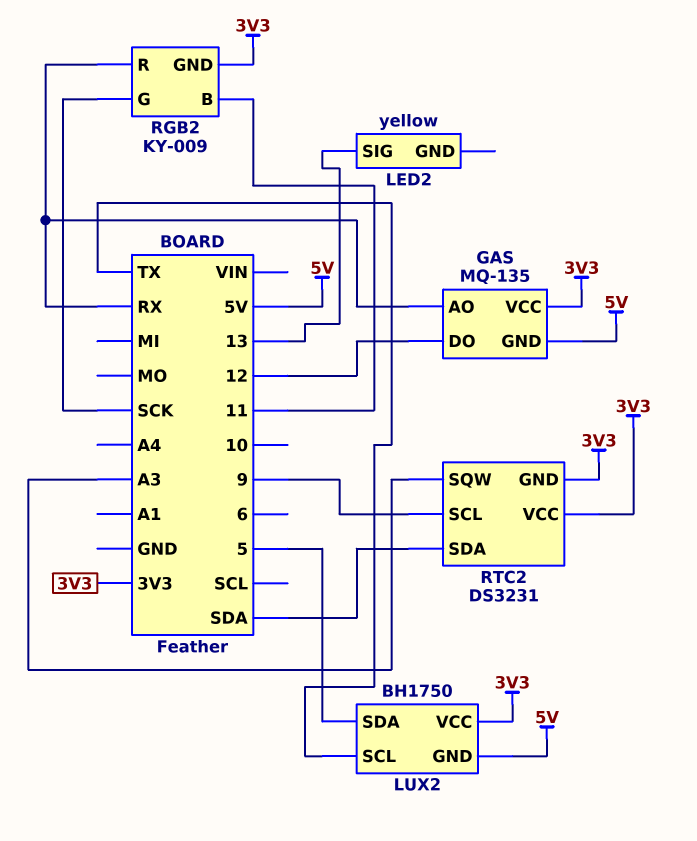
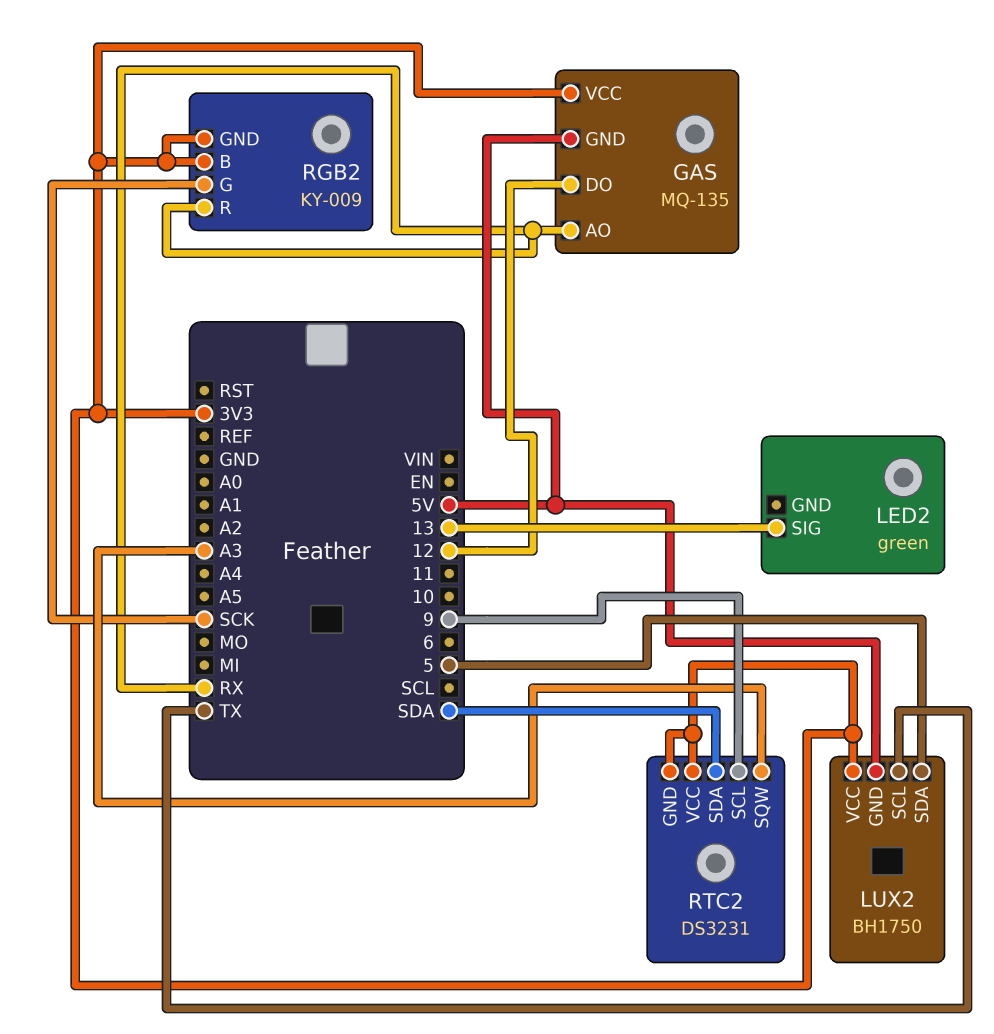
LED2: yellow -> green
RGB2 pin B: 11 -> 3V3

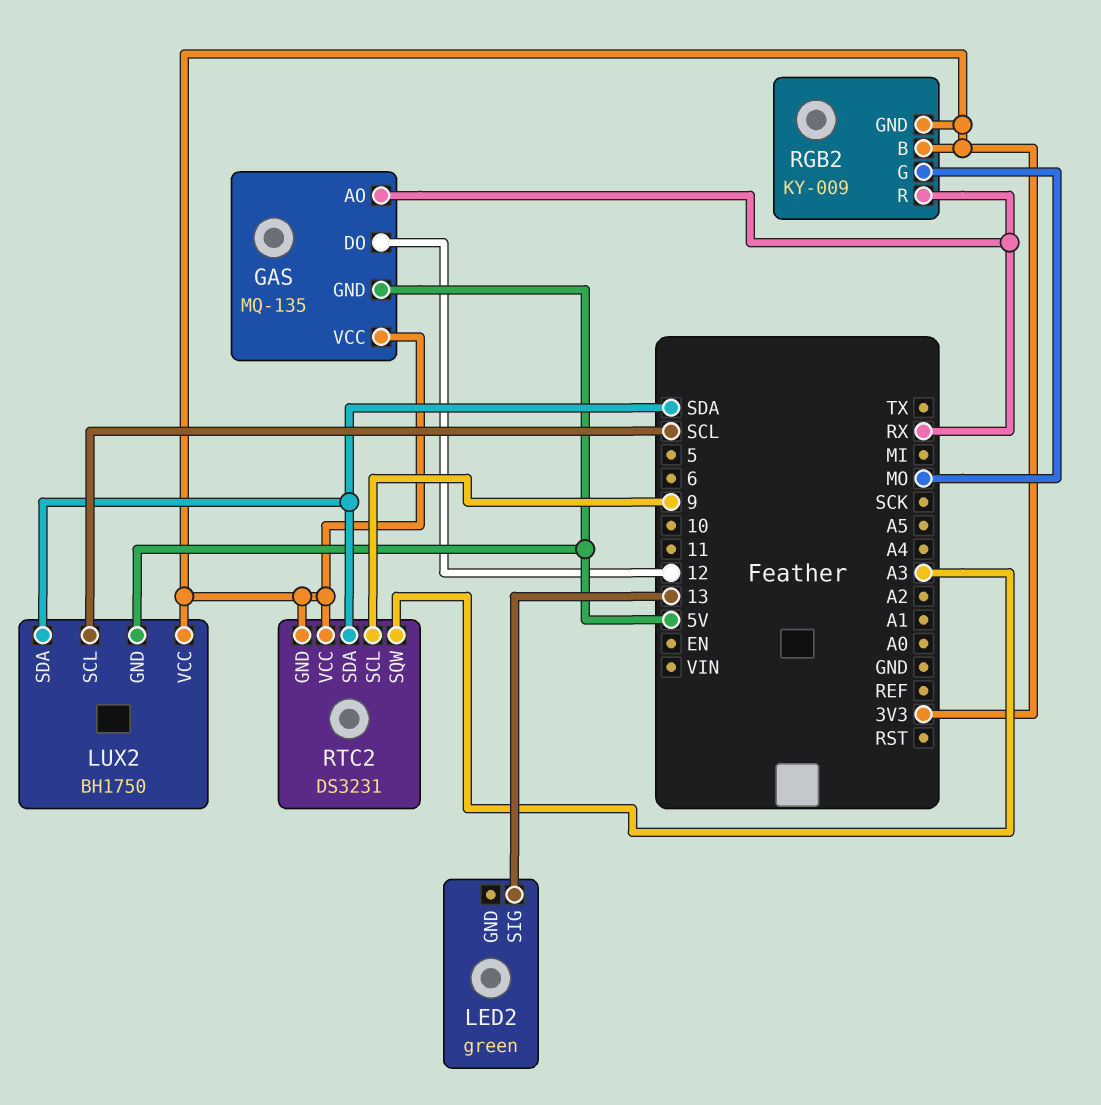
LUX2 pin SCL: TX -> SCL
LUX2 pin SDA: 5 -> SDA
RGB2 pin G: SCK -> MO

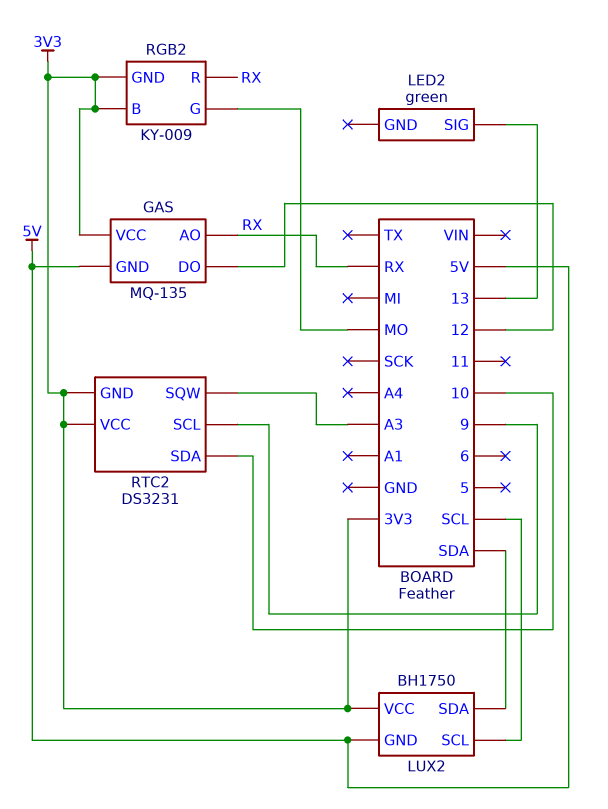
RTC2 pin SDA: SDA -> 10

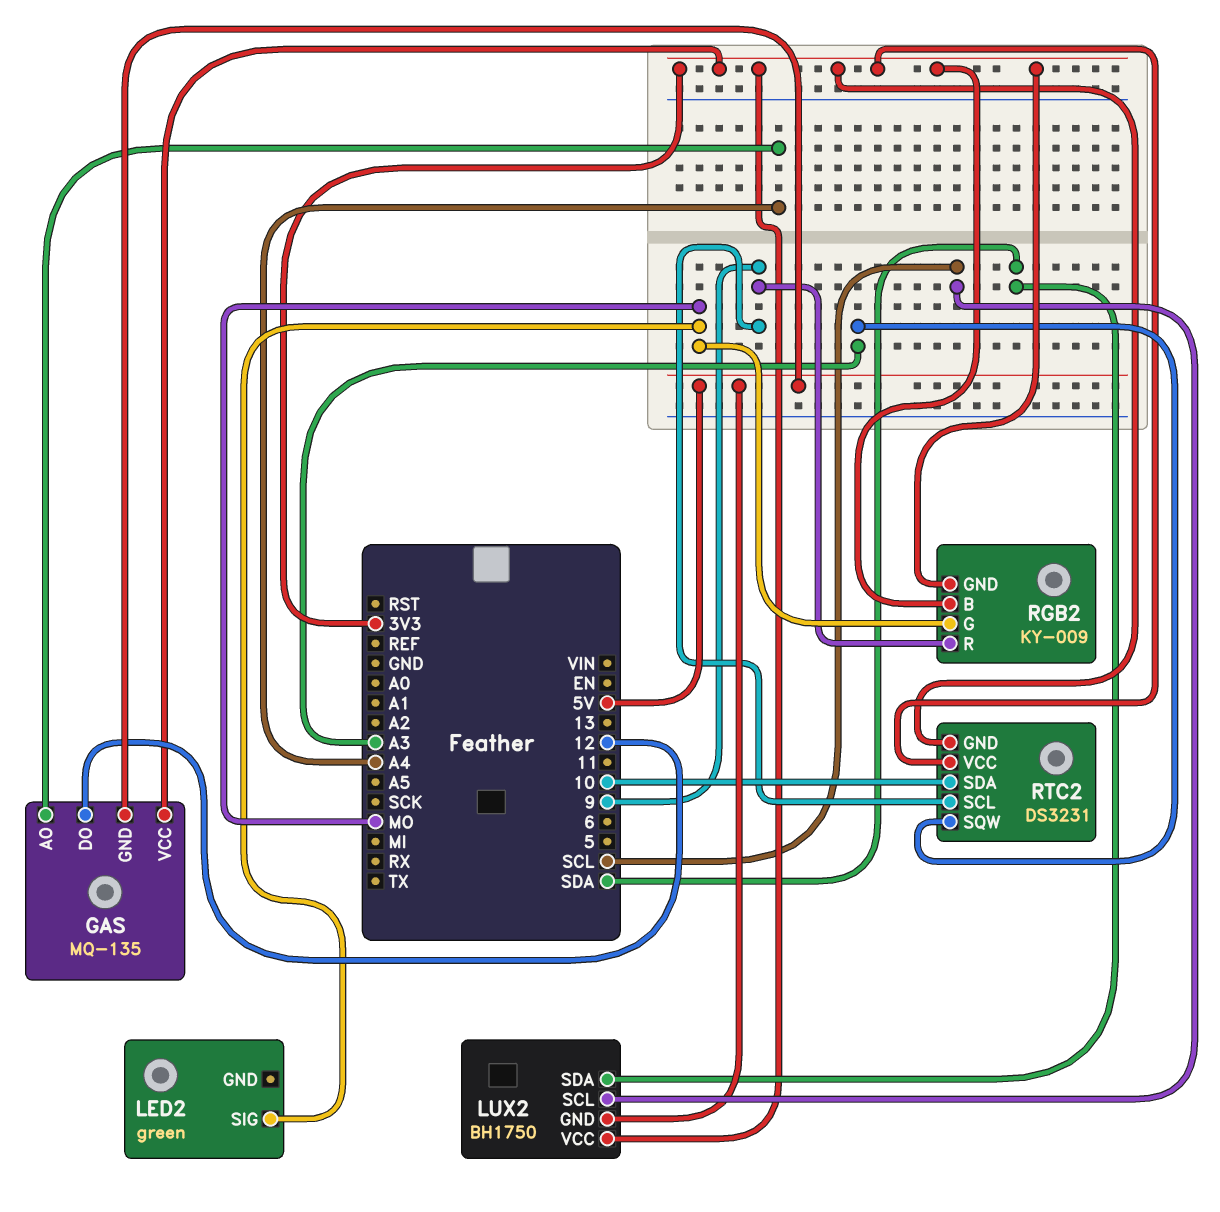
GAS pin AO: RX -> A4
LED2 pin SIG: 13 -> MO
RGB2 pin R: RX -> 9

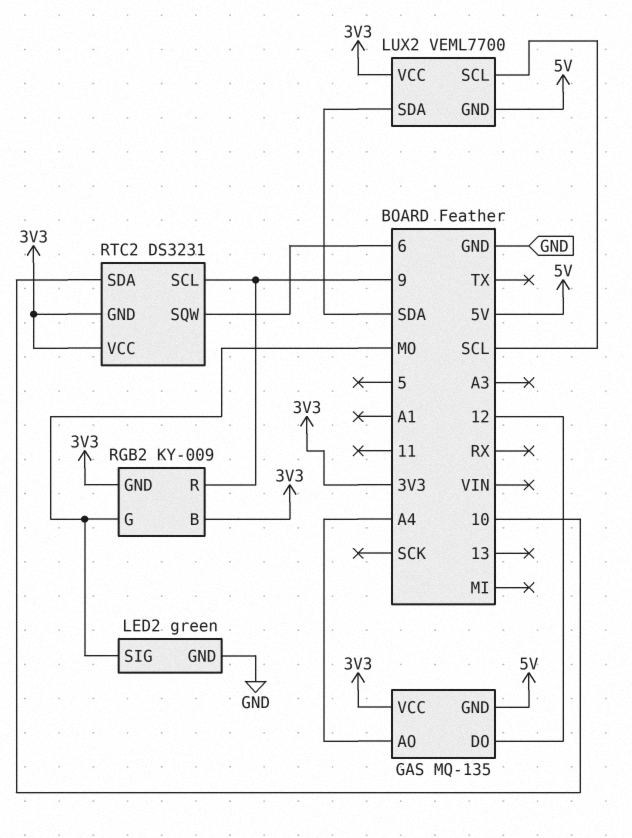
LED2 pin GND: none -> GND
LUX2: BH1750 -> VEML7700
RTC2 pin SQW: A3 -> 6

